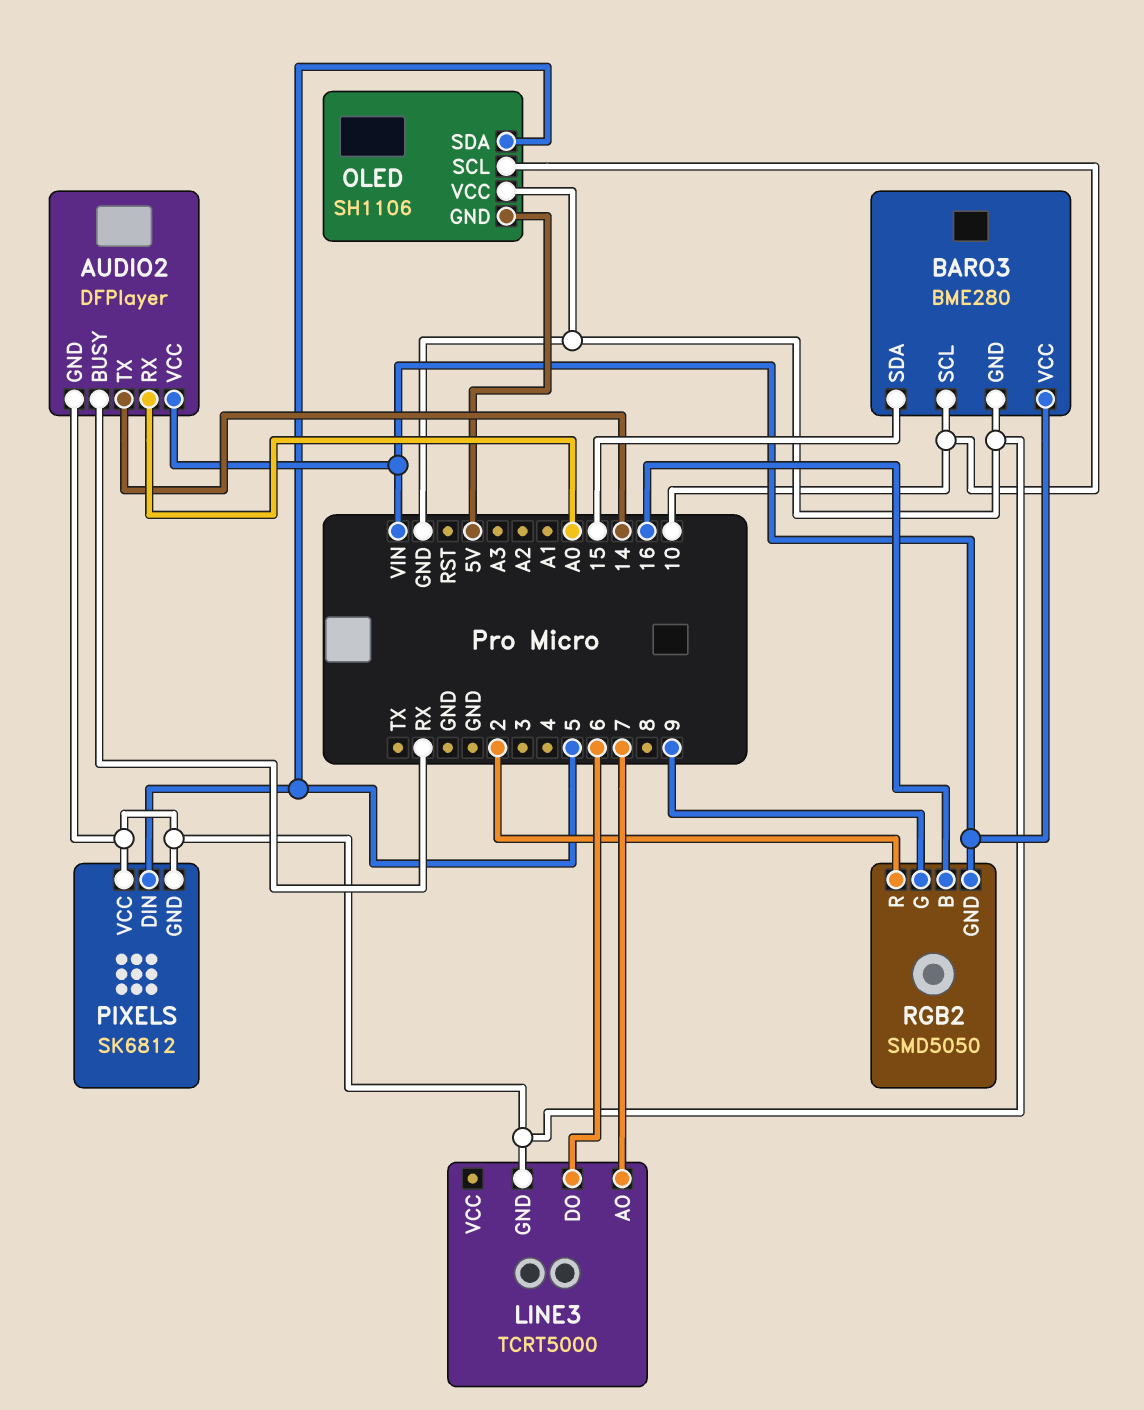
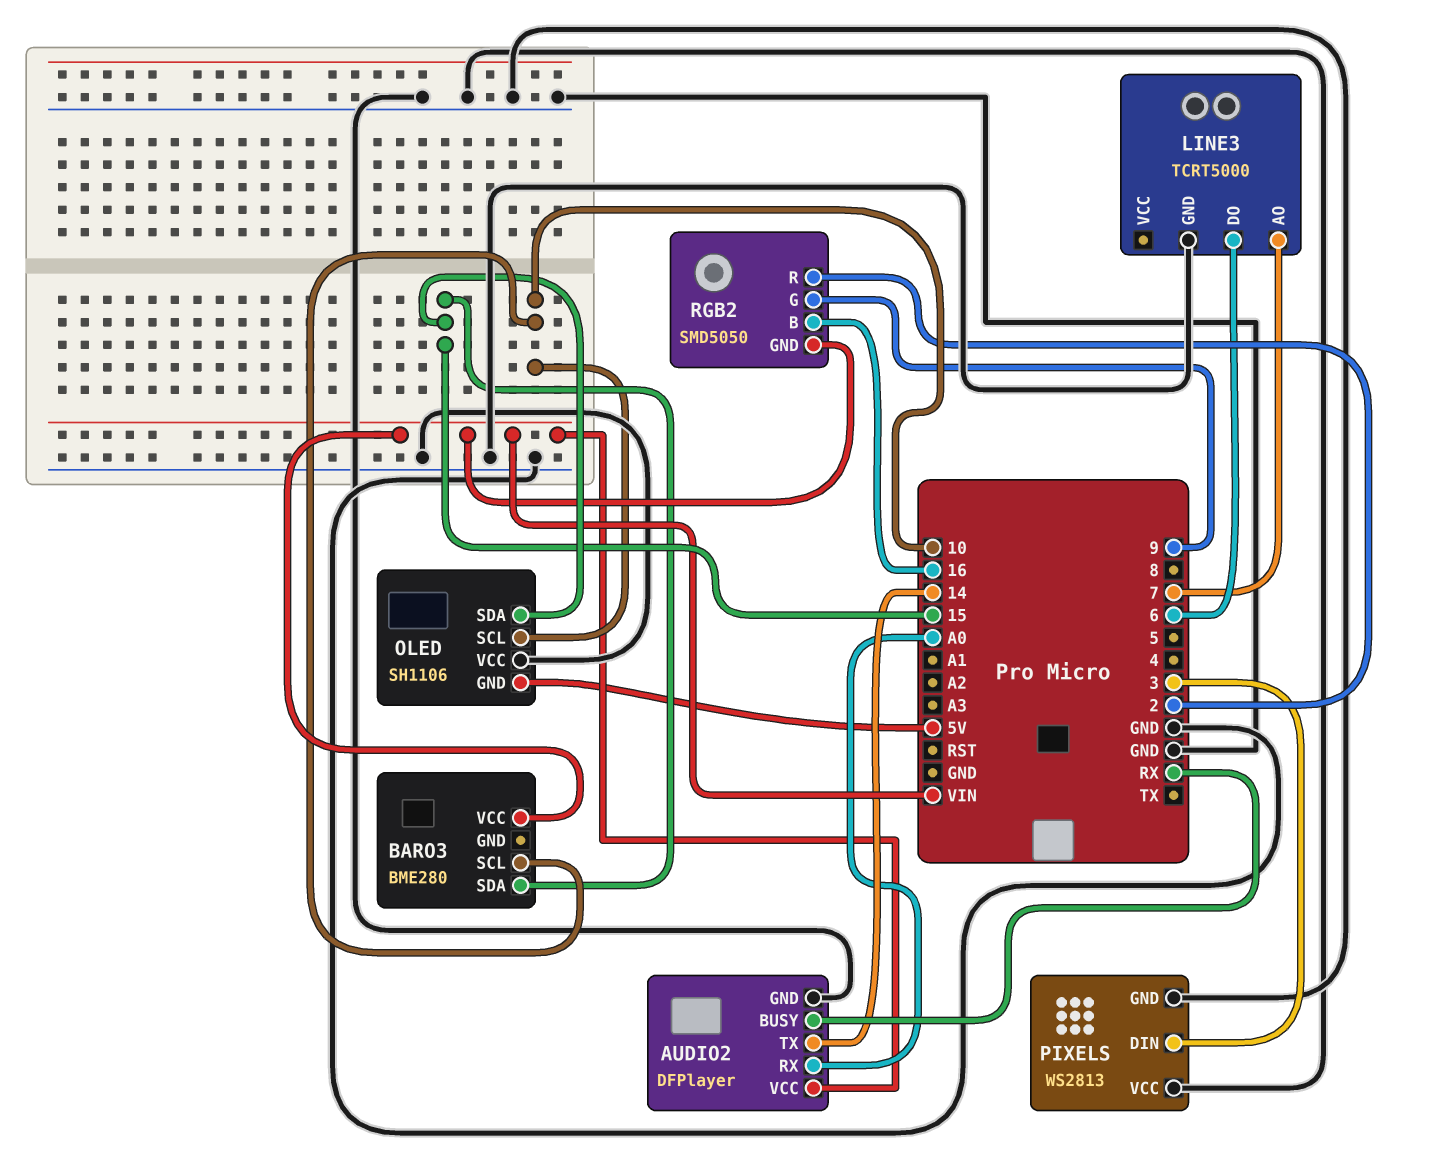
BARO3 pin GND: GND -> none
OLED pin SDA: 5 -> 15
PIXELS: SK6812 -> WS2813
PIXELS pin DIN: 5 -> 3

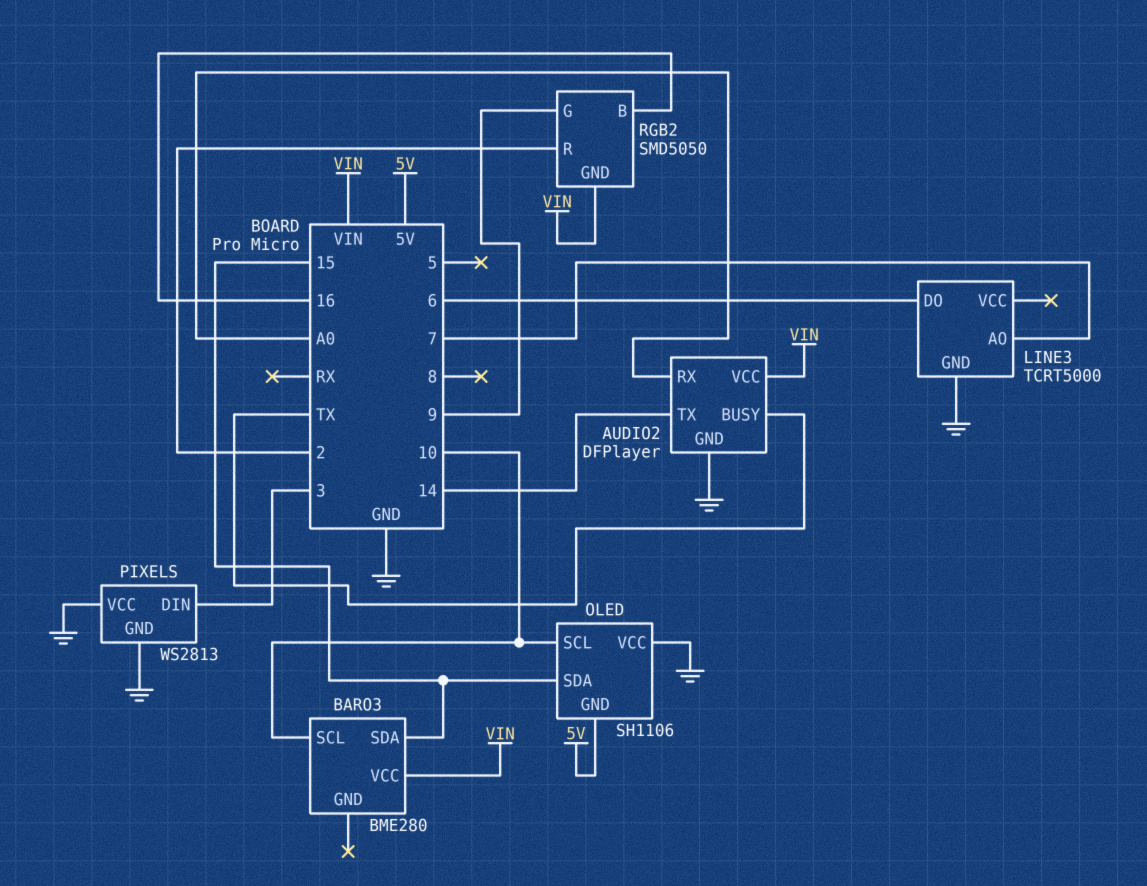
AUDIO2 pin BUSY: RX -> TX

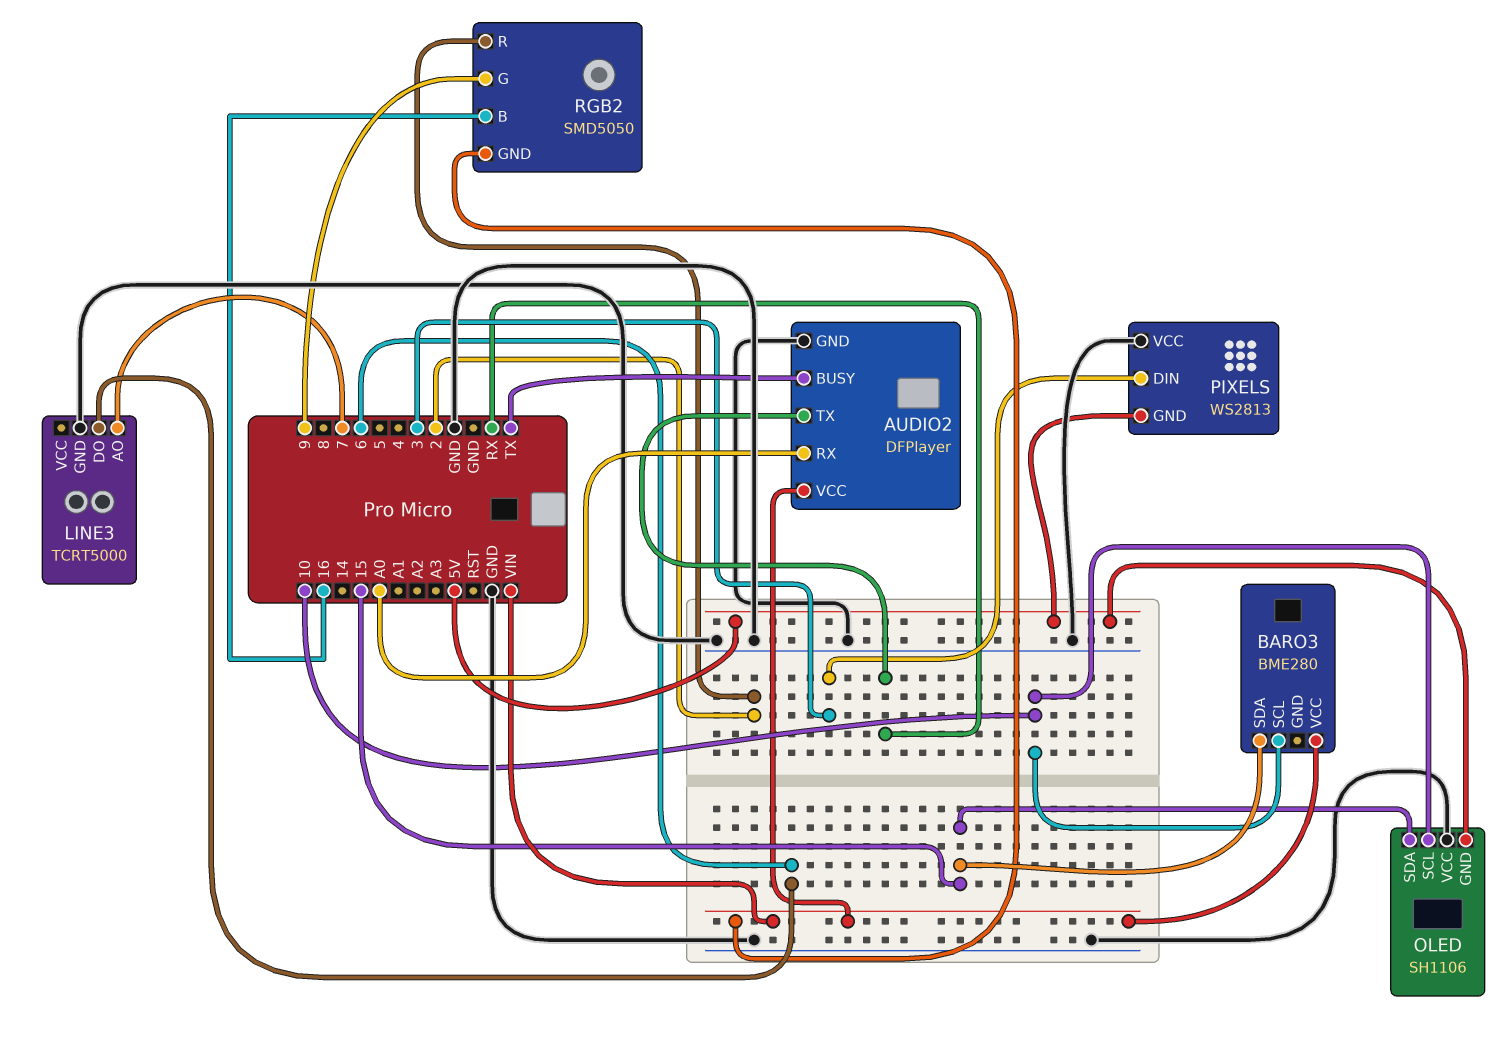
AUDIO2 pin TX: 14 -> RX
PIXELS pin GND: GND -> 5V

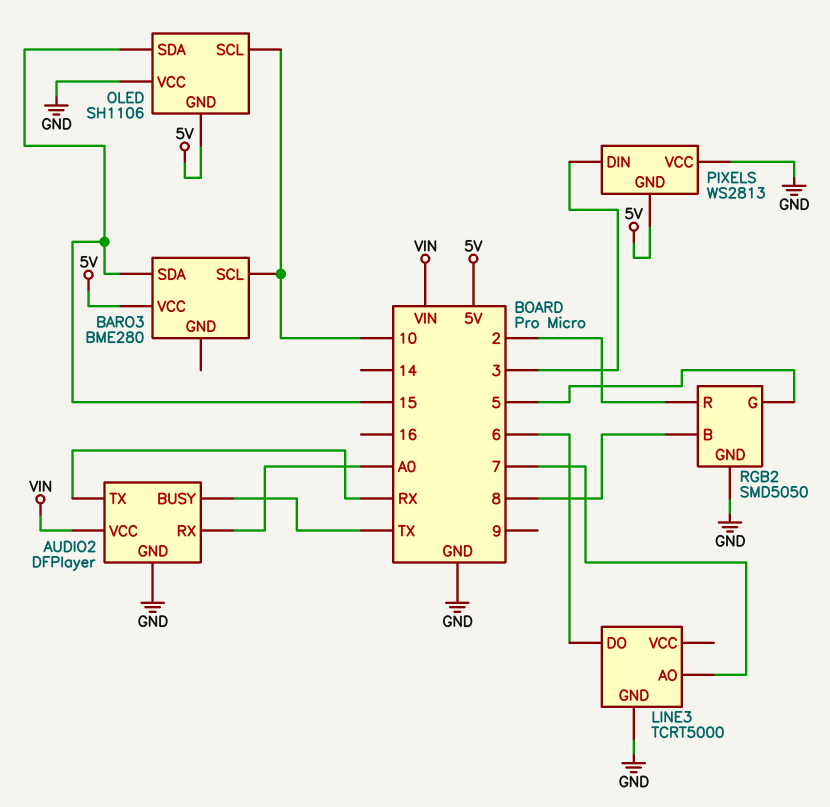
BARO3 pin VCC: VIN -> 5V
RGB2 pin B: 16 -> 8
RGB2 pin G: 9 -> 5
RGB2 pin GND: VIN -> GND

